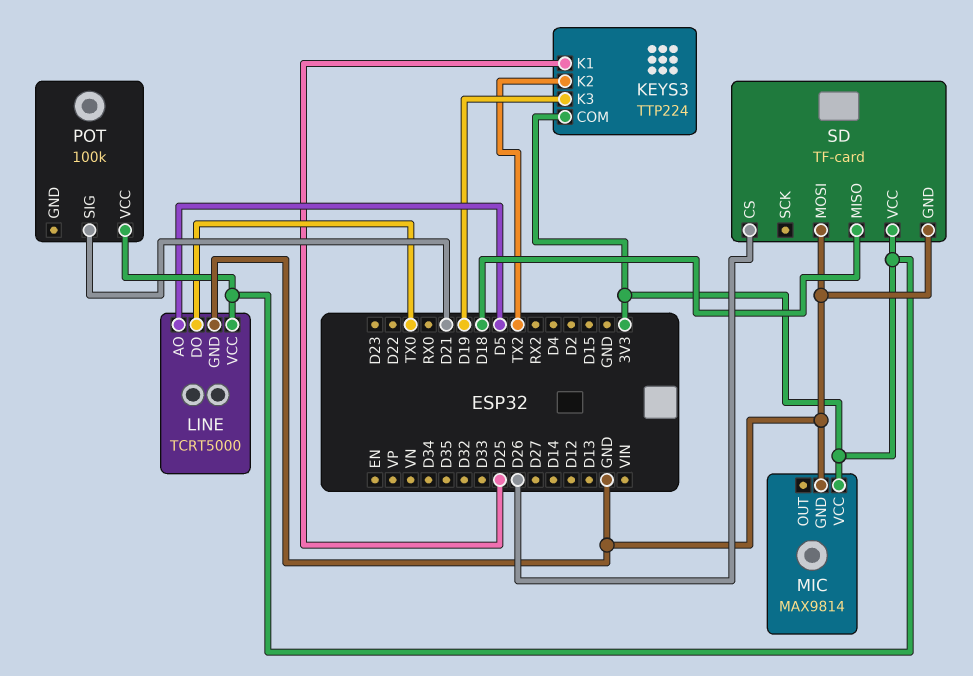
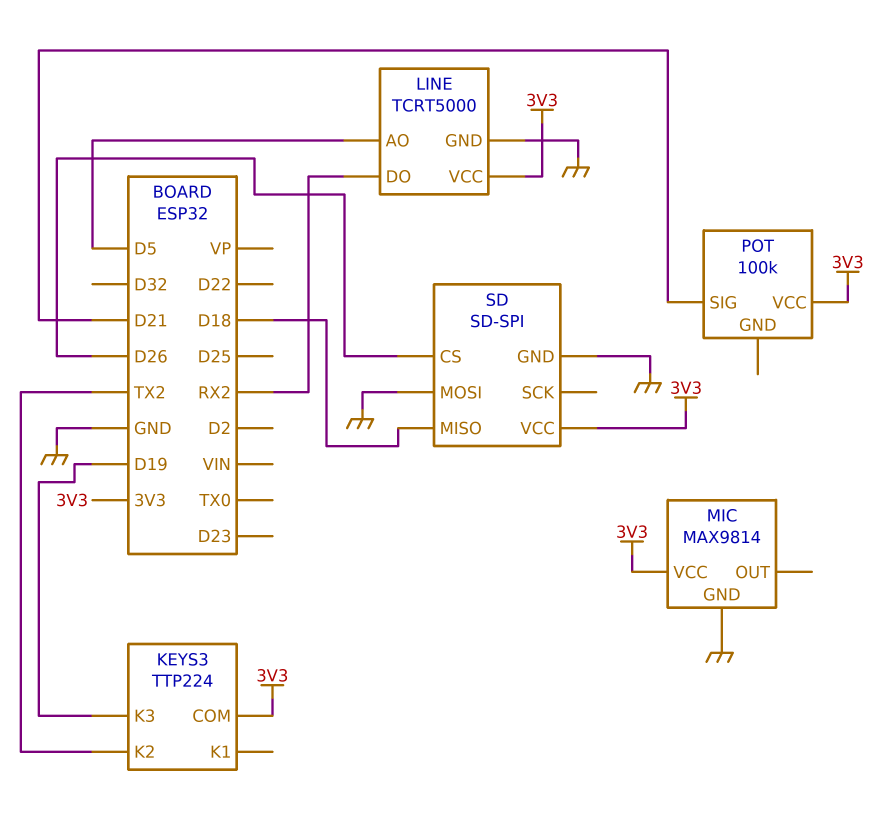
KEYS3 pin K1: D25 -> none
LINE pin DO: TX0 -> RX2
SD: TF-card -> SD-SPI

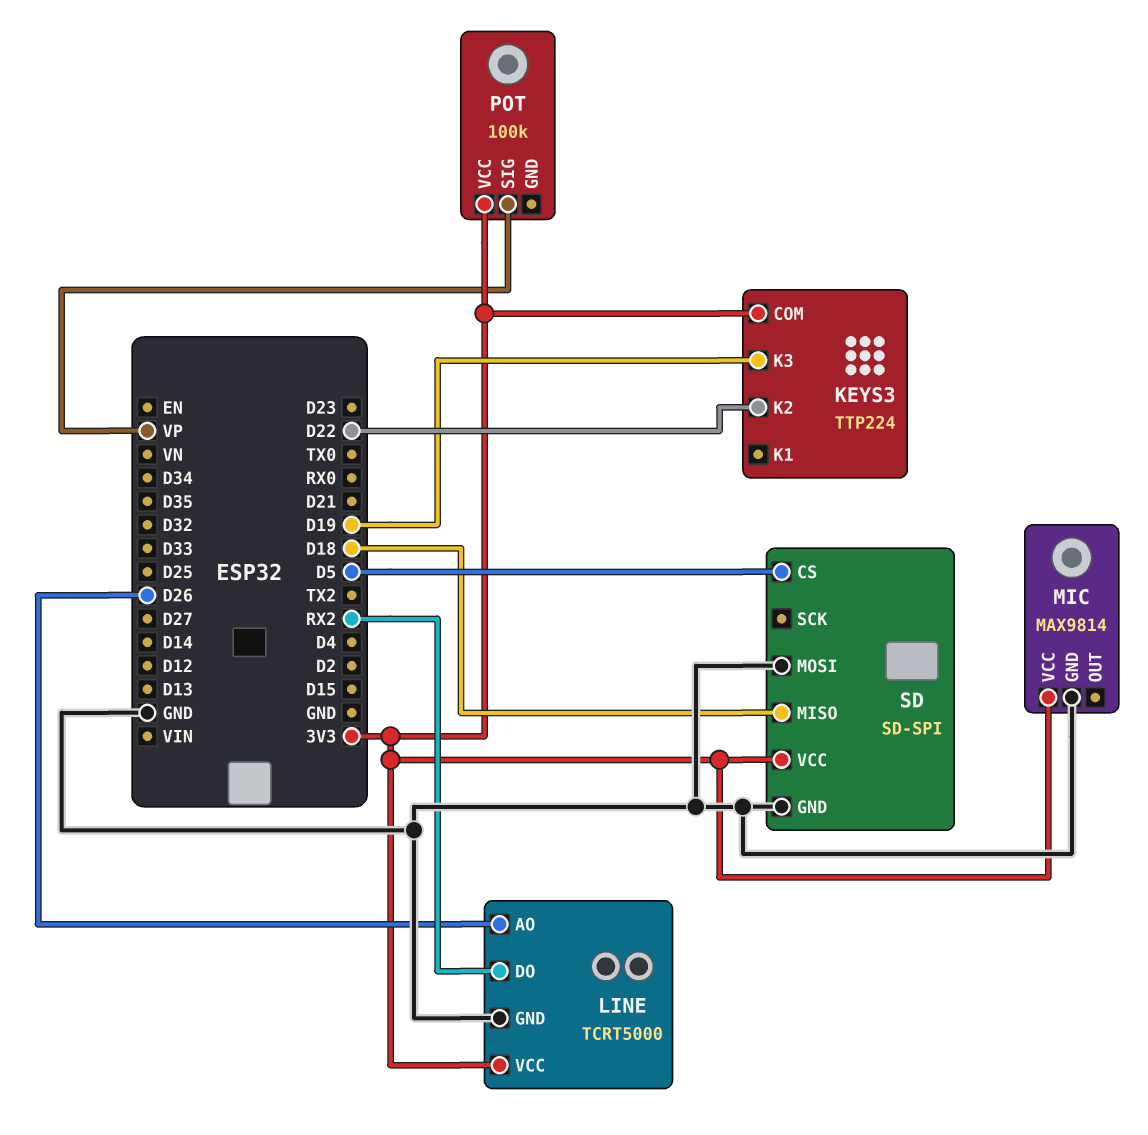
KEYS3 pin K2: TX2 -> D22
LINE pin AO: D5 -> D26
POT pin SIG: D21 -> VP
SD pin CS: D26 -> D5

